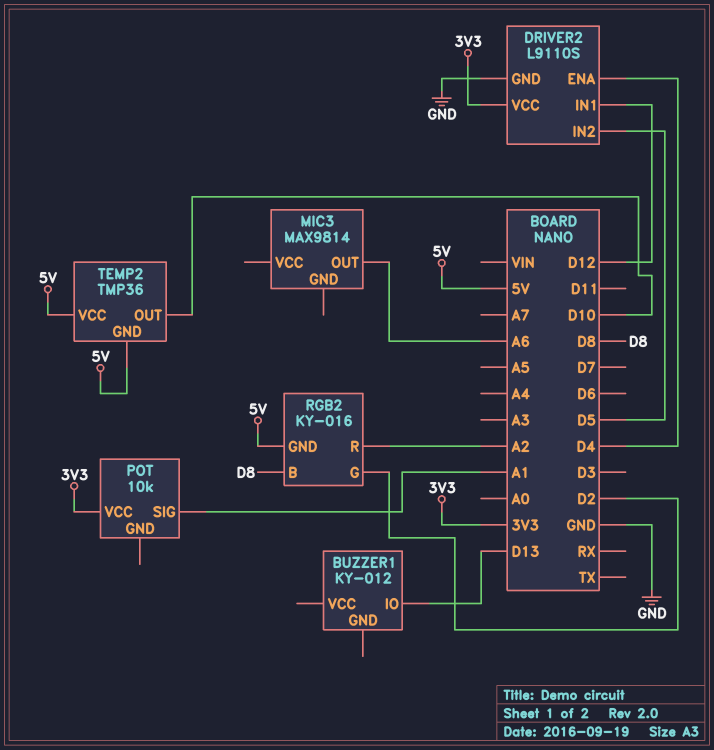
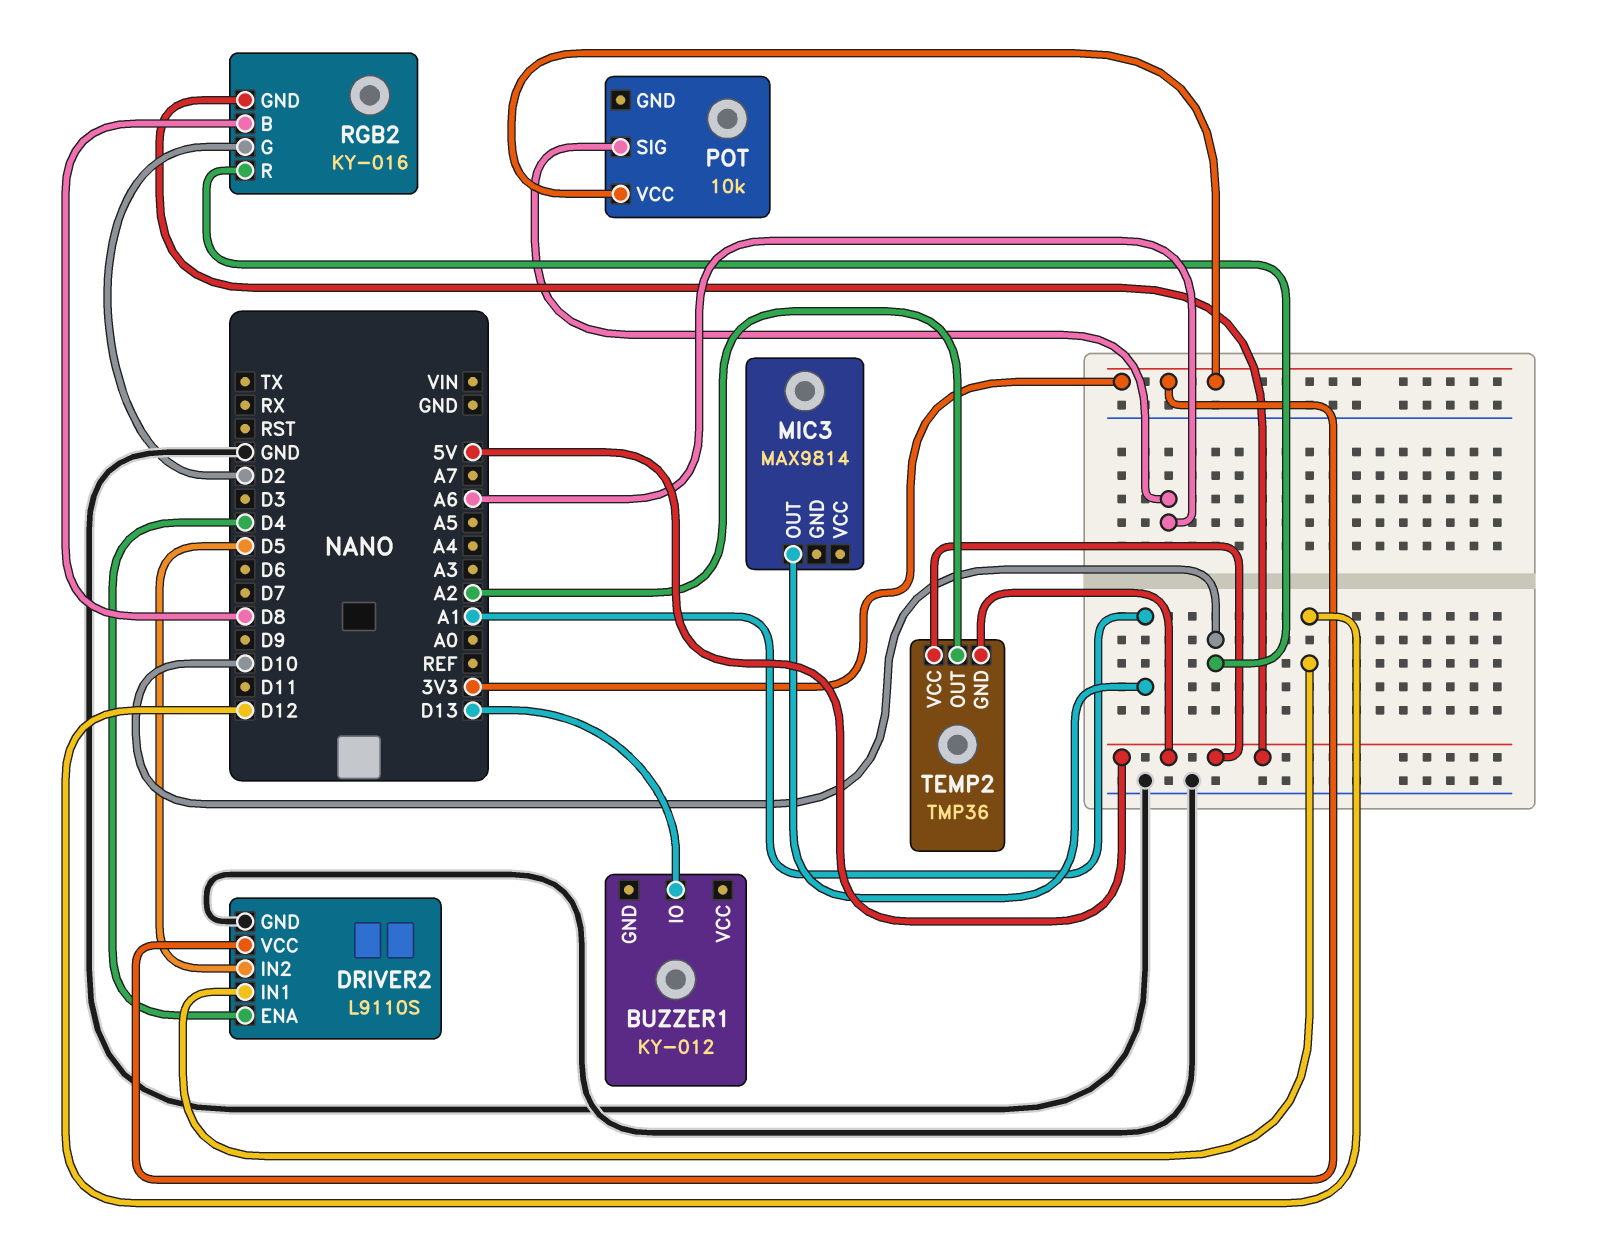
MIC3 pin OUT: A6 -> A1
POT pin SIG: A1 -> A6
RGB2 pin R: A2 -> D10
TEMP2 pin OUT: D10 -> A2

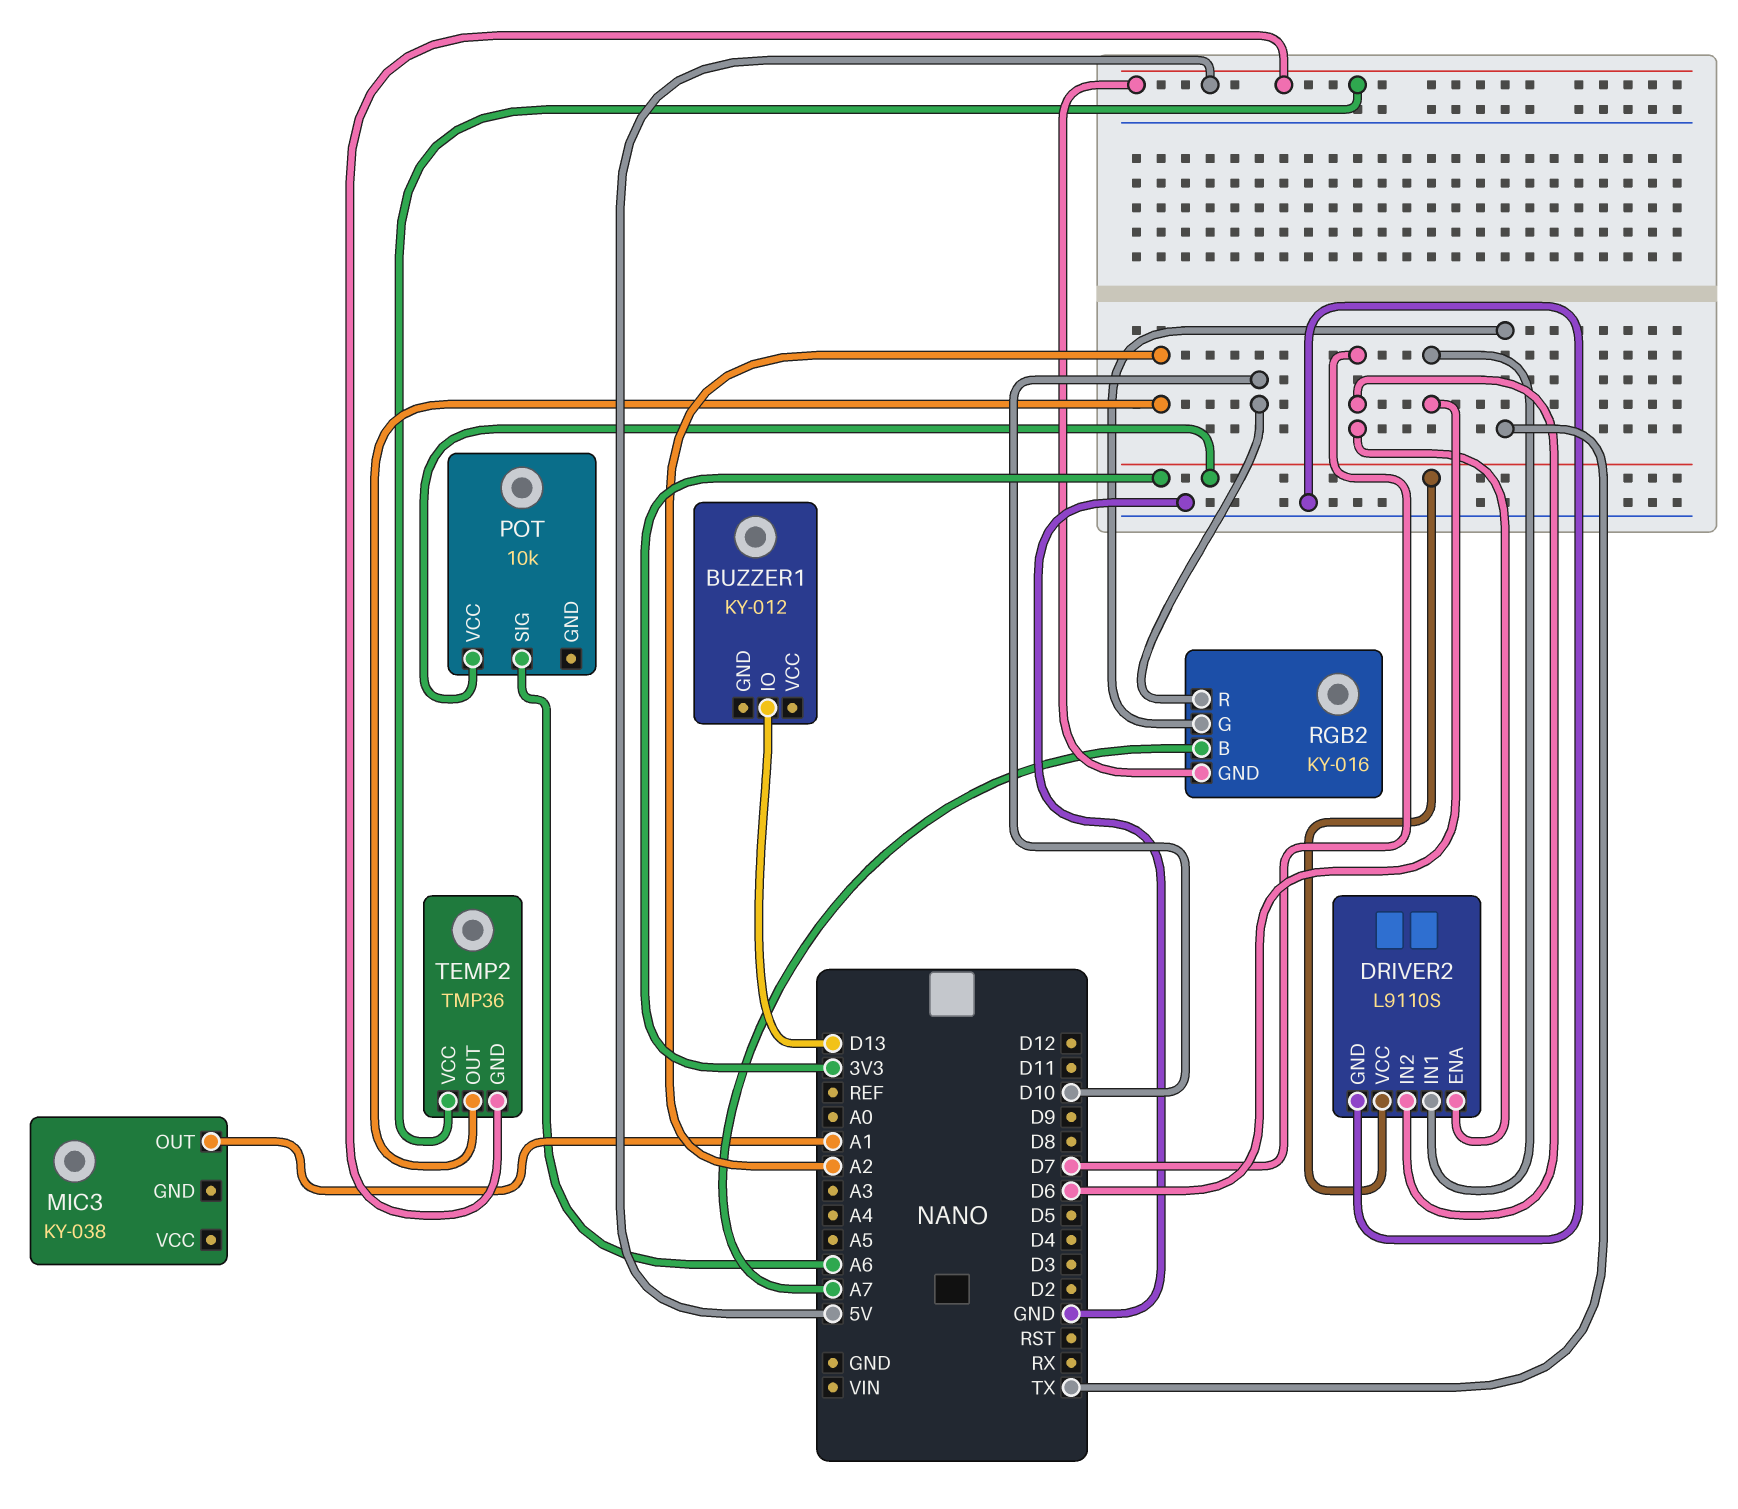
DRIVER2 pin ENA: D4 -> D7
DRIVER2 pin IN1: D12 -> D6
DRIVER2 pin IN2: D5 -> D7
MIC3: MAX9814 -> KY-038
RGB2 pin B: D8 -> A7
RGB2 pin G: D2 -> TX

